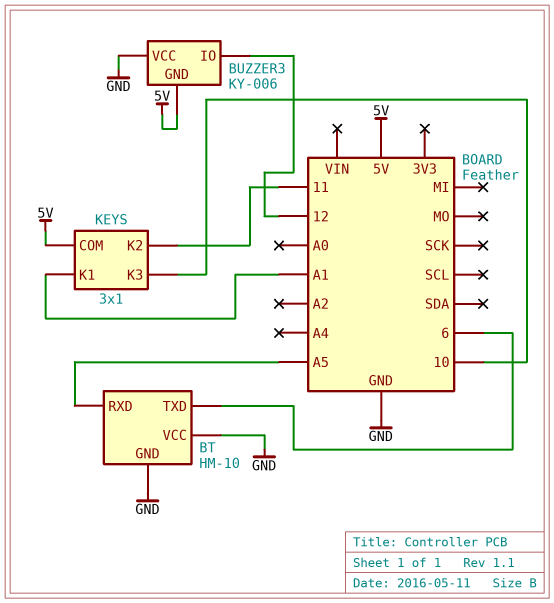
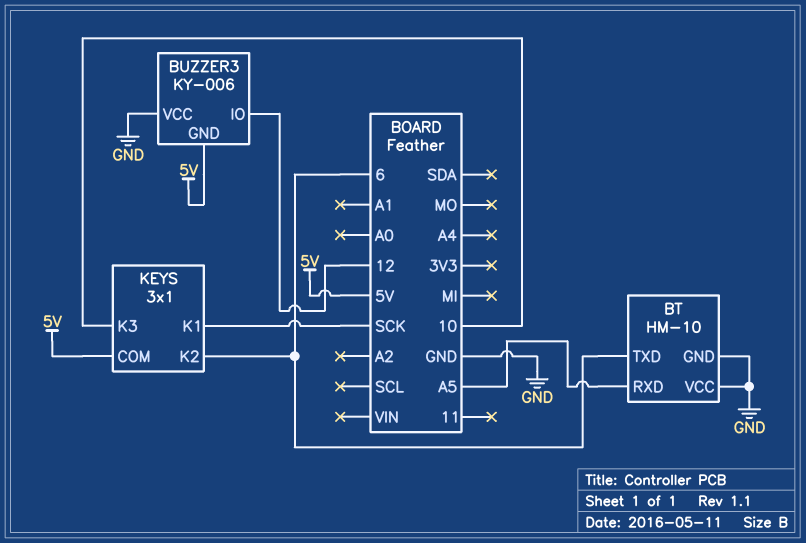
KEYS pin K1: A1 -> SCK
KEYS pin K2: 11 -> 6

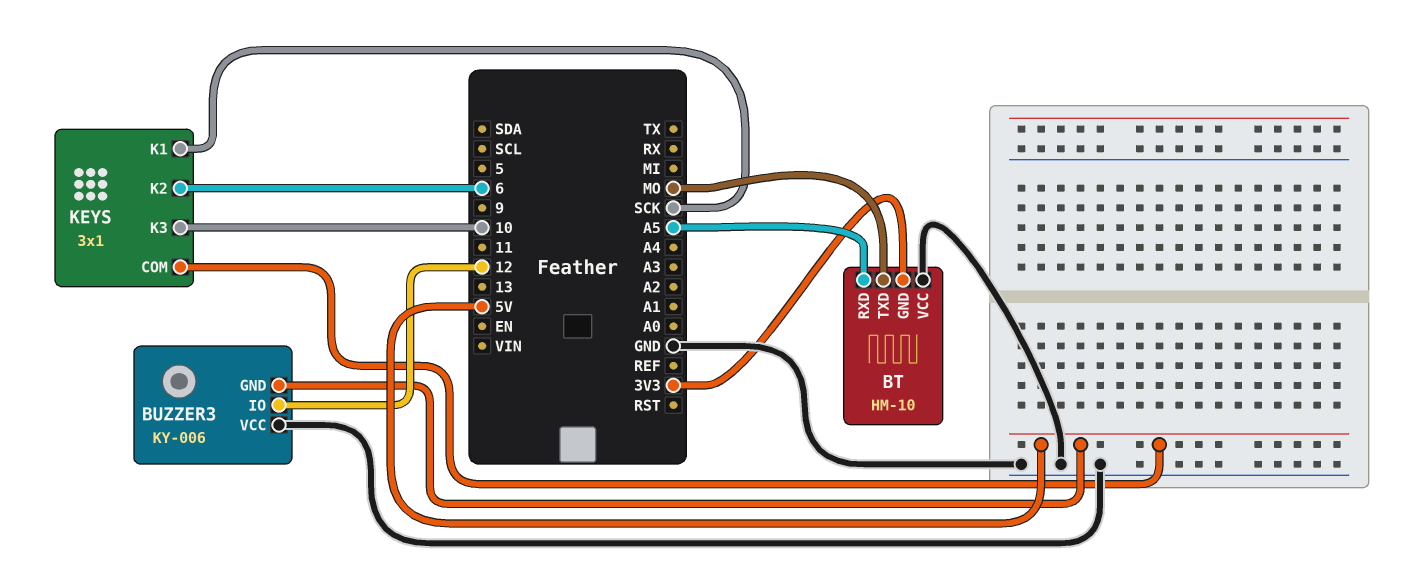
BT pin GND: GND -> 3V3
BT pin TXD: 6 -> MO

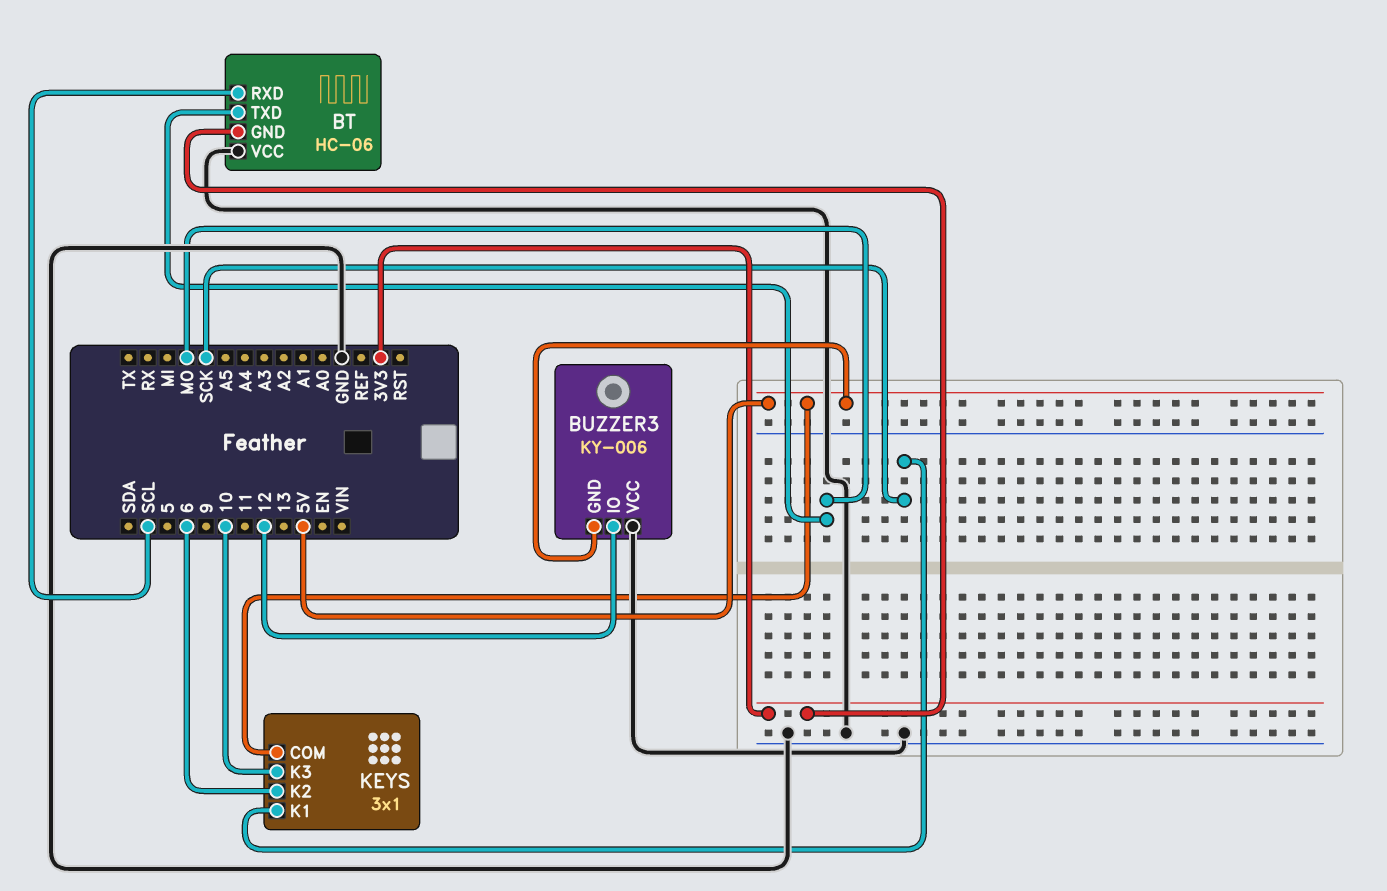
BT: HM-10 -> HC-06
BT pin RXD: A5 -> SCL

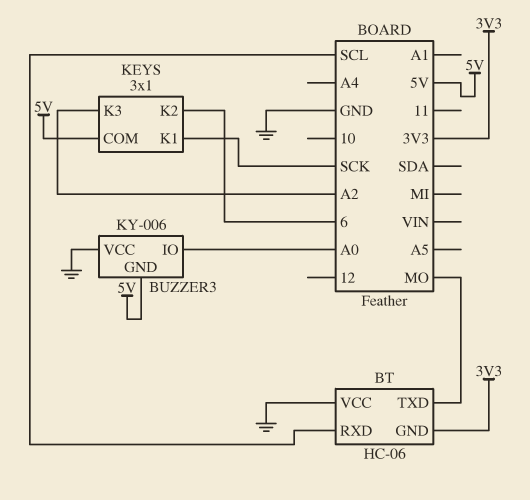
BUZZER3 pin IO: 12 -> A0
KEYS pin K3: 10 -> A2

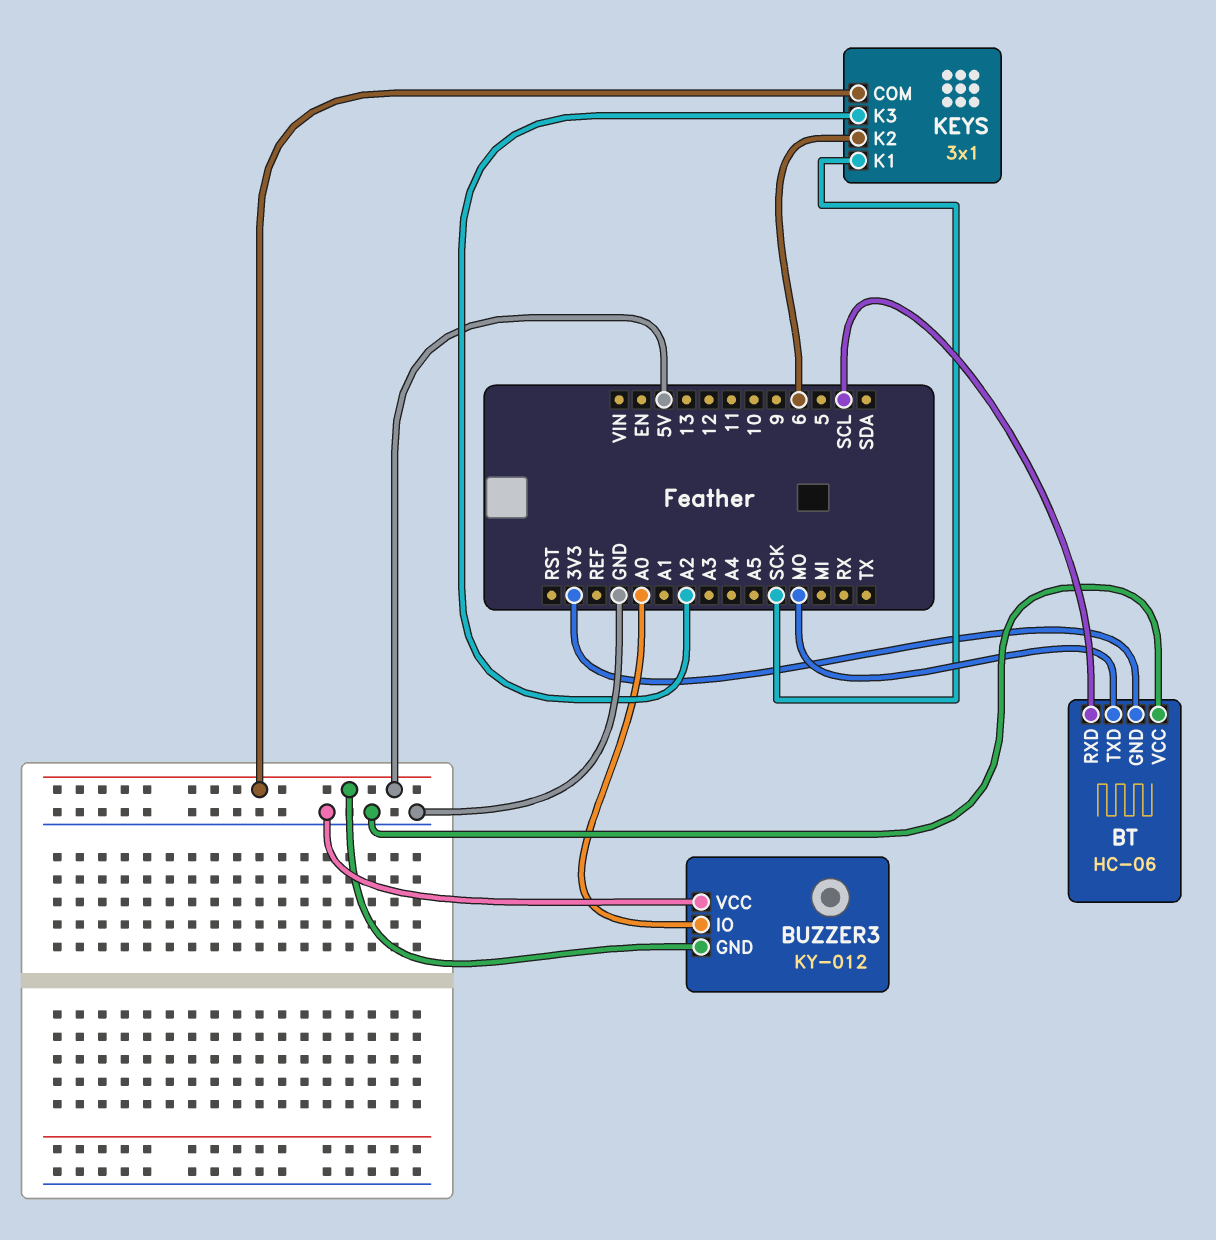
BUZZER3: KY-006 -> KY-012

